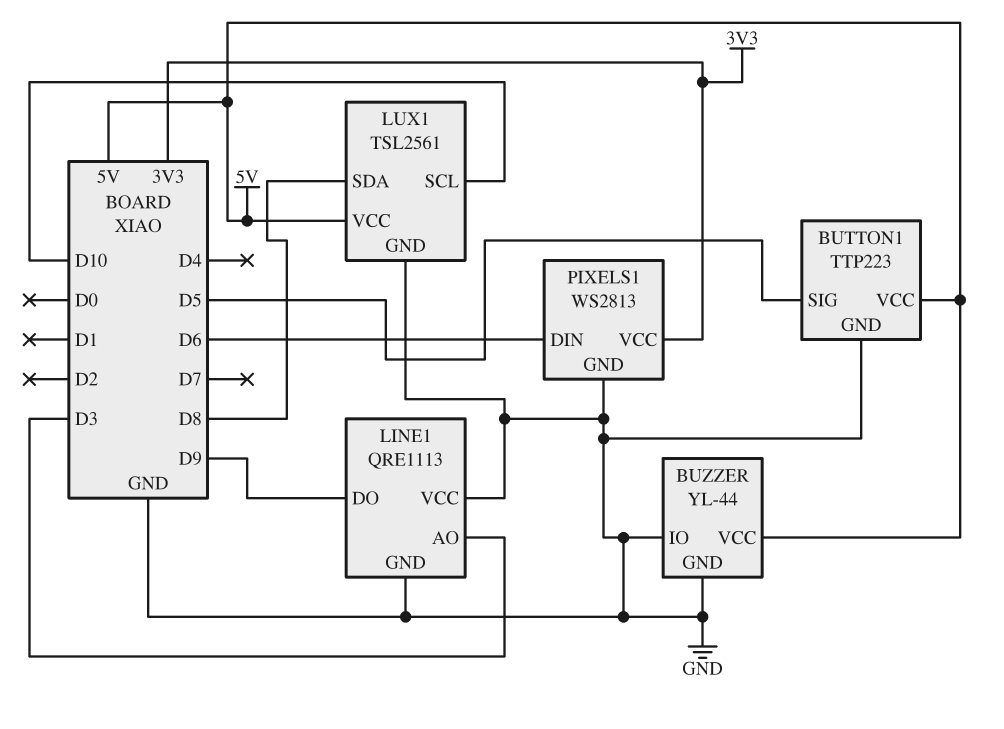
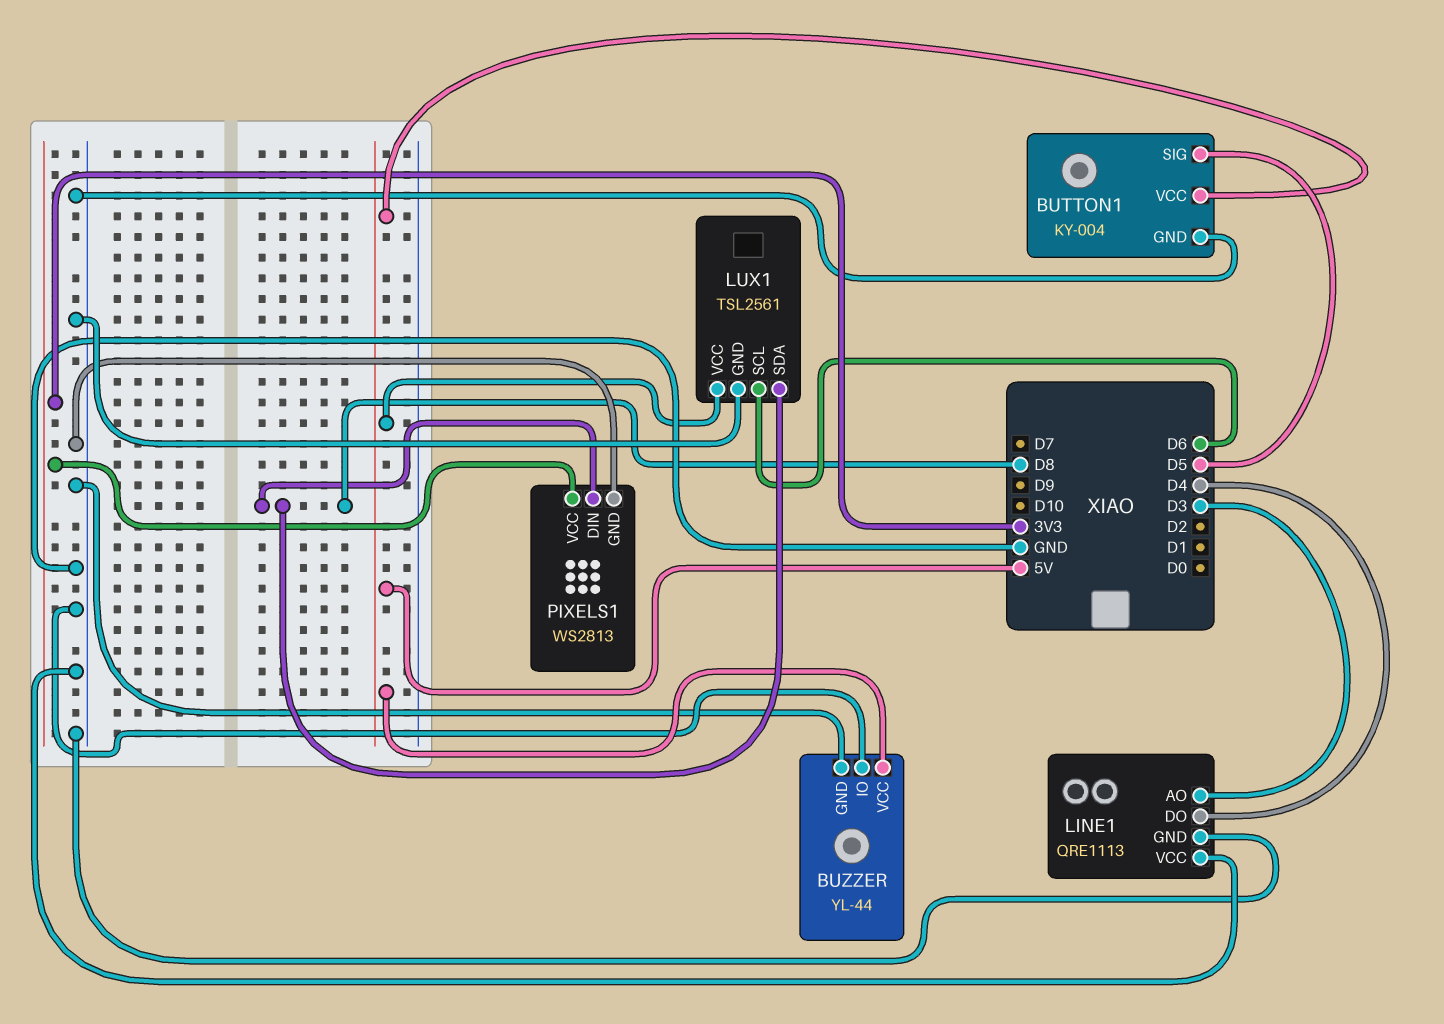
BUTTON1: TTP223 -> KY-004
LINE1 pin DO: D9 -> D4
LUX1 pin SCL: D10 -> D6
PIXELS1 pin DIN: D6 -> D8

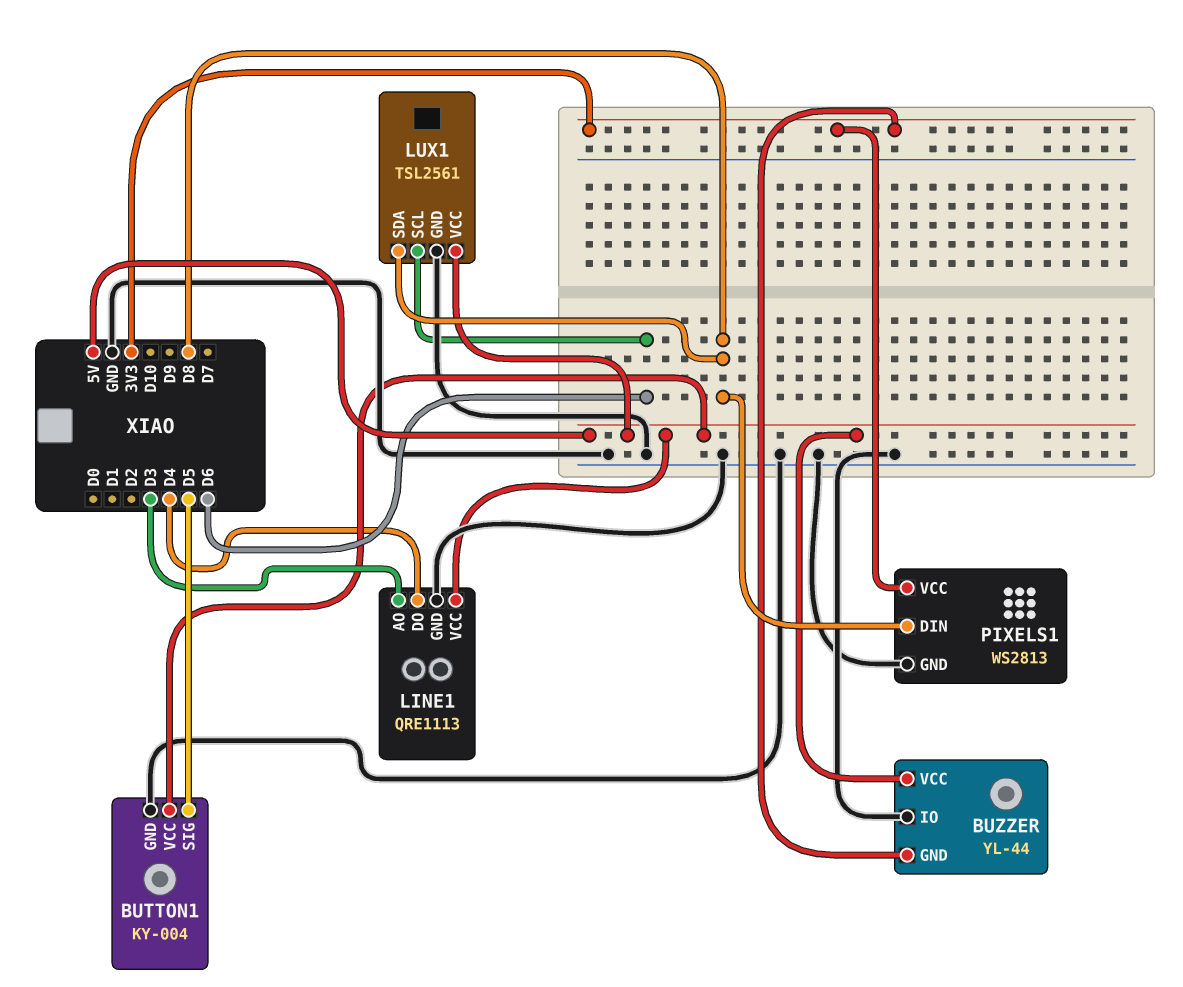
BUZZER pin GND: GND -> 3V3
LINE1 pin VCC: GND -> 5V

